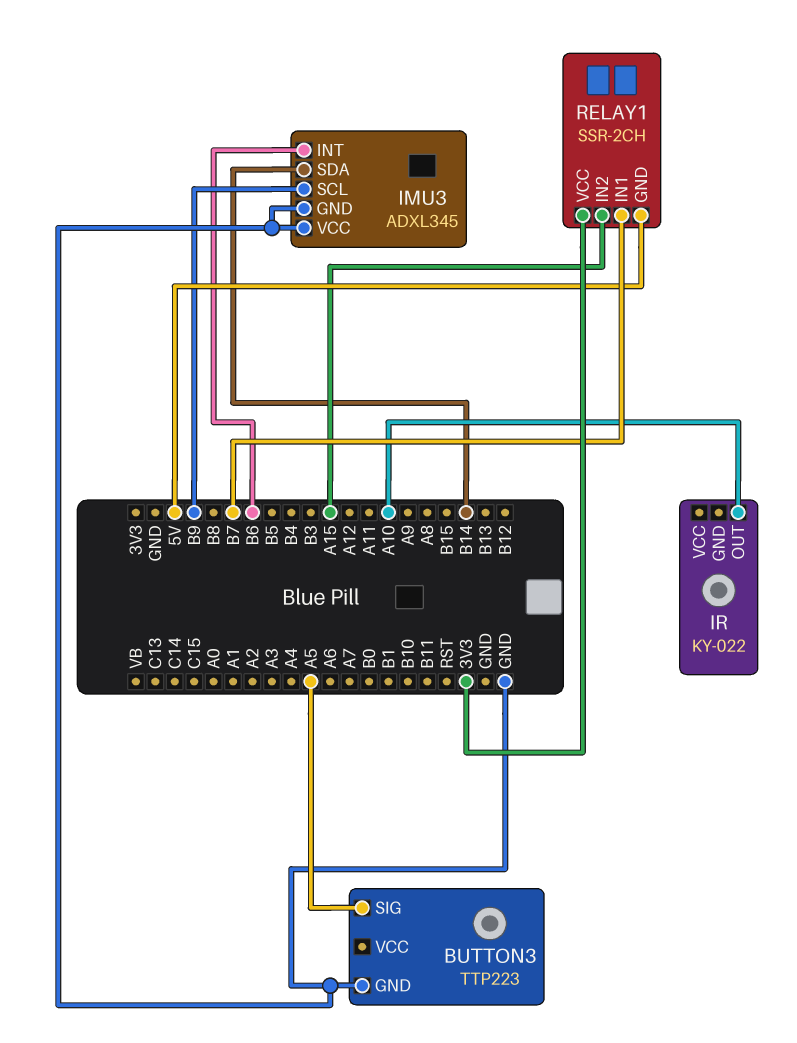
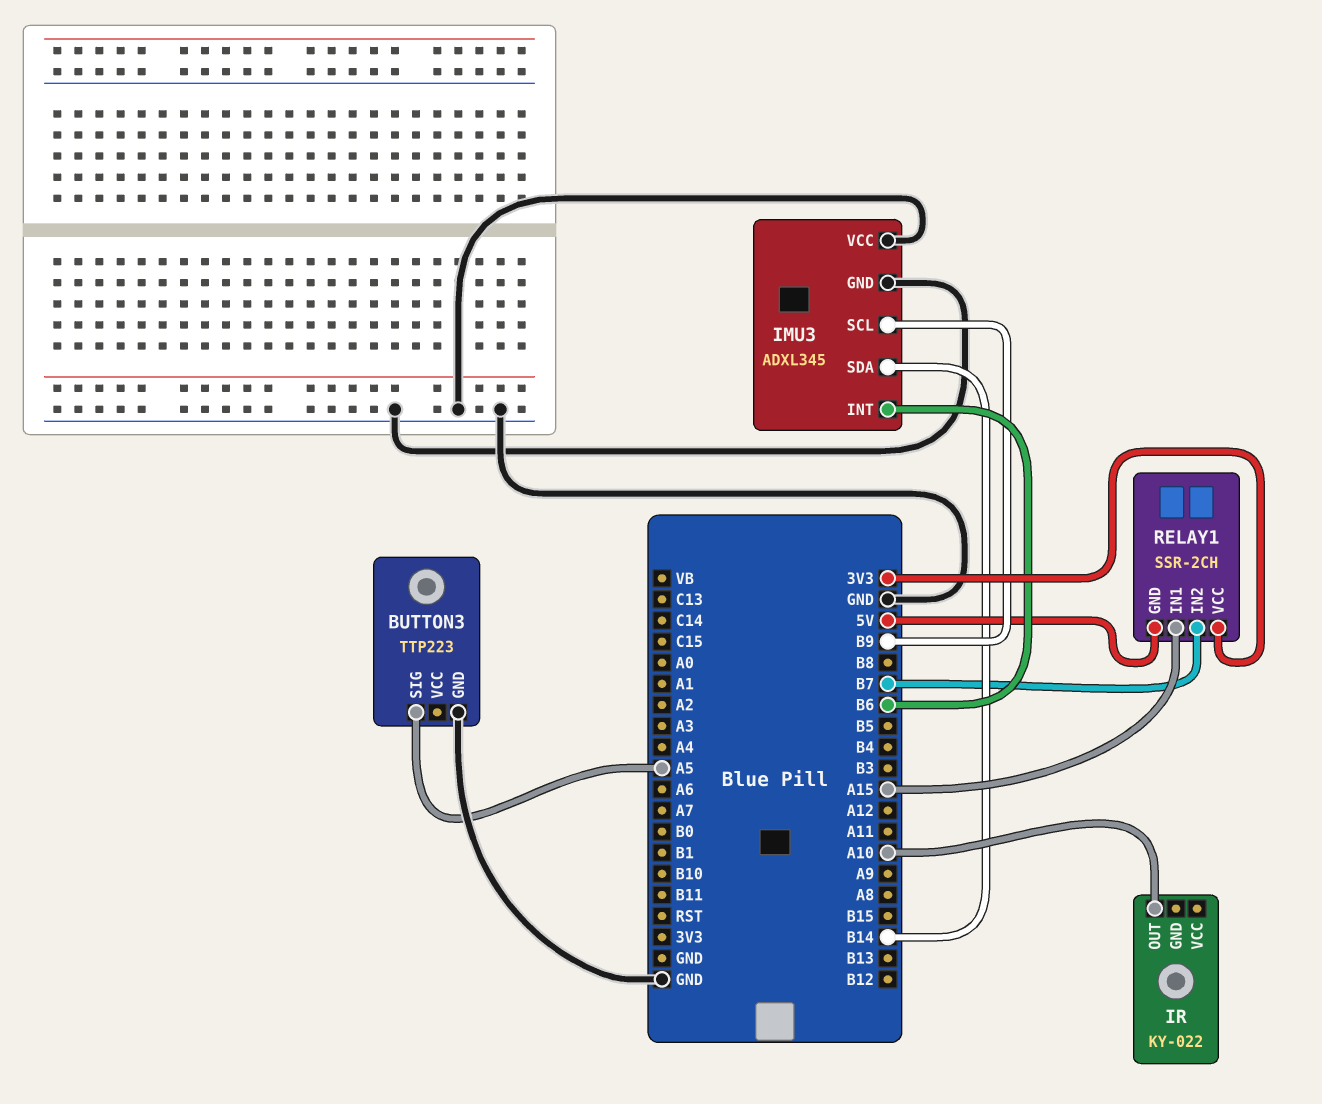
RELAY1 pin IN1: B7 -> A15
RELAY1 pin IN2: A15 -> B7

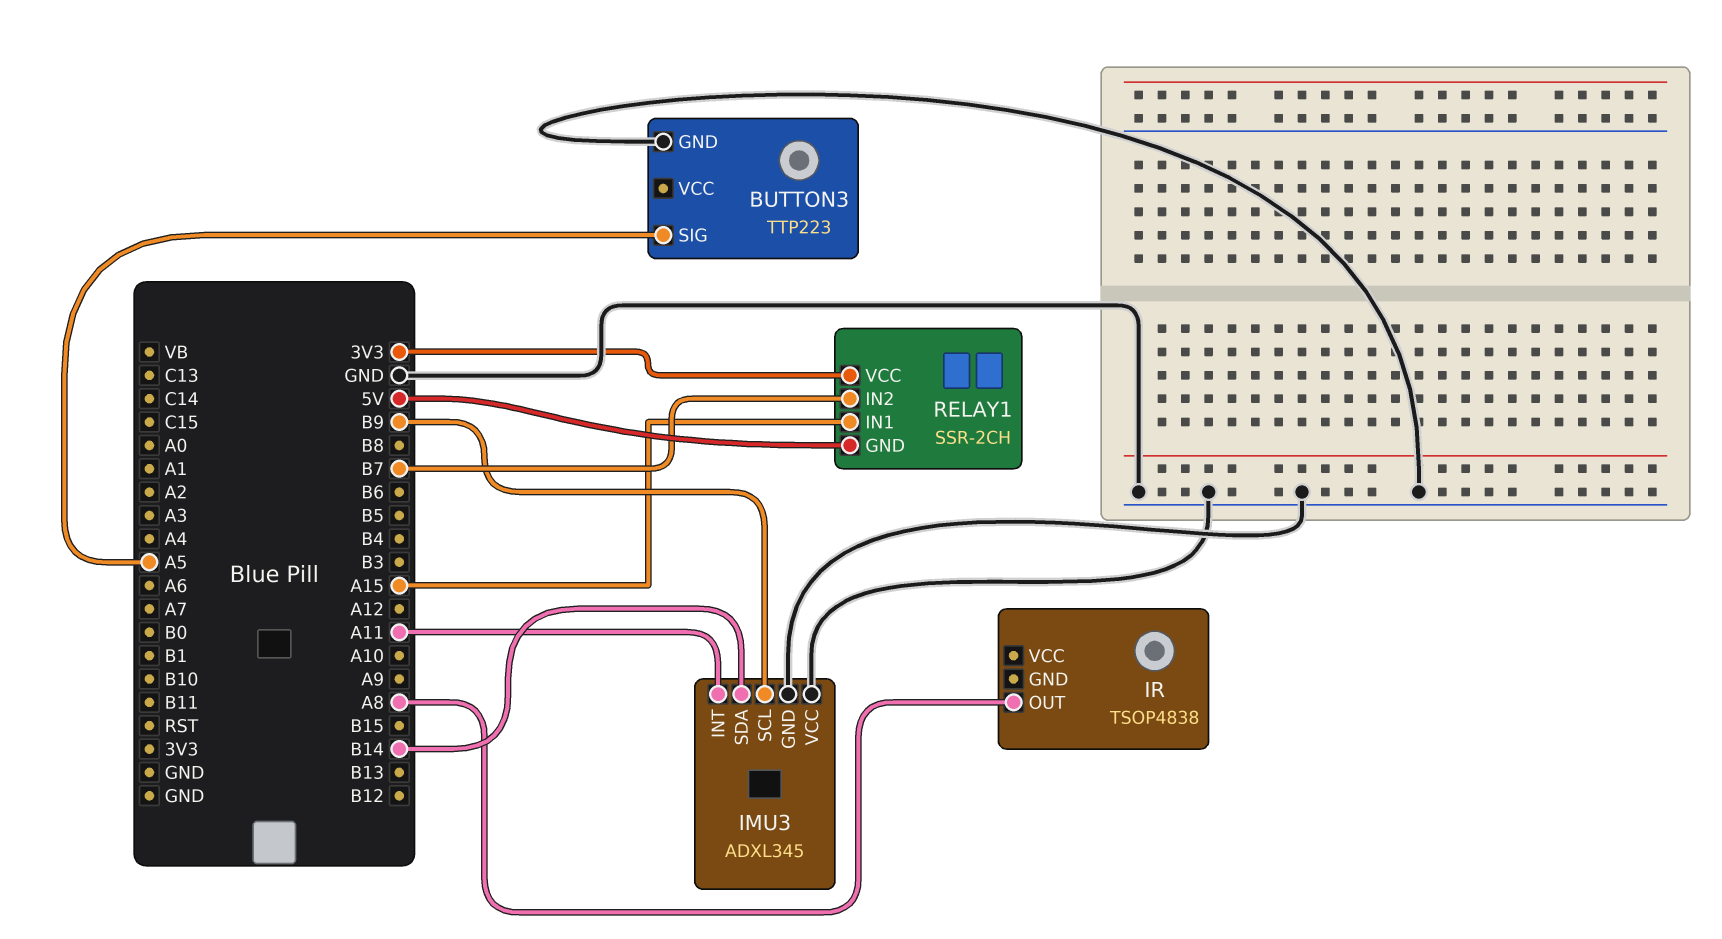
IMU3 pin INT: B6 -> A11
IR: KY-022 -> TSOP4838
IR pin OUT: A10 -> A8

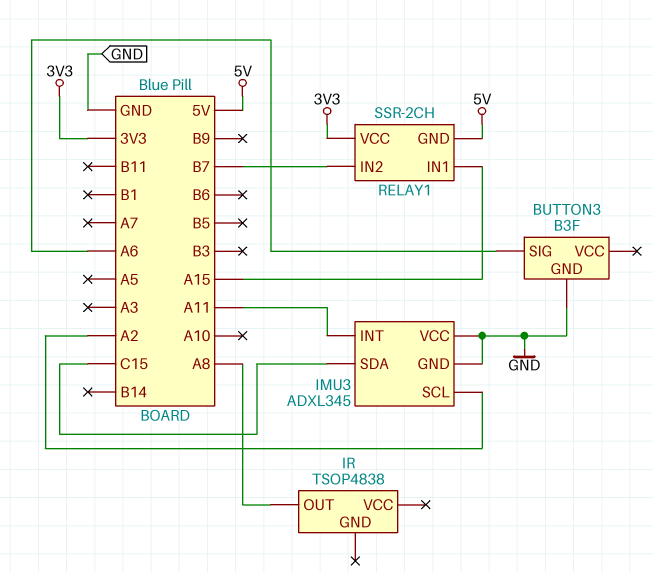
BUTTON3: TTP223 -> B3F
BUTTON3 pin SIG: A5 -> A6
IMU3 pin SCL: B9 -> A2
IMU3 pin SDA: B14 -> C15

